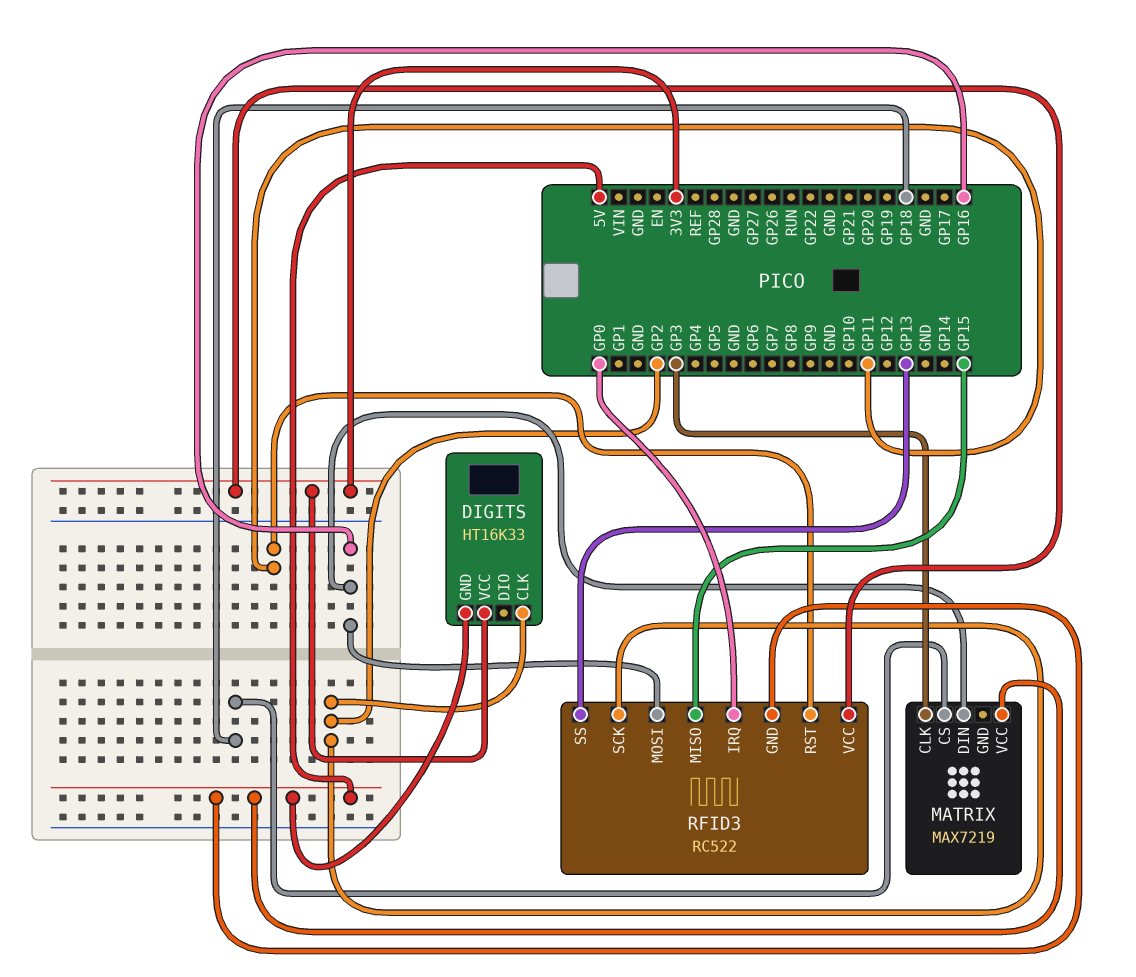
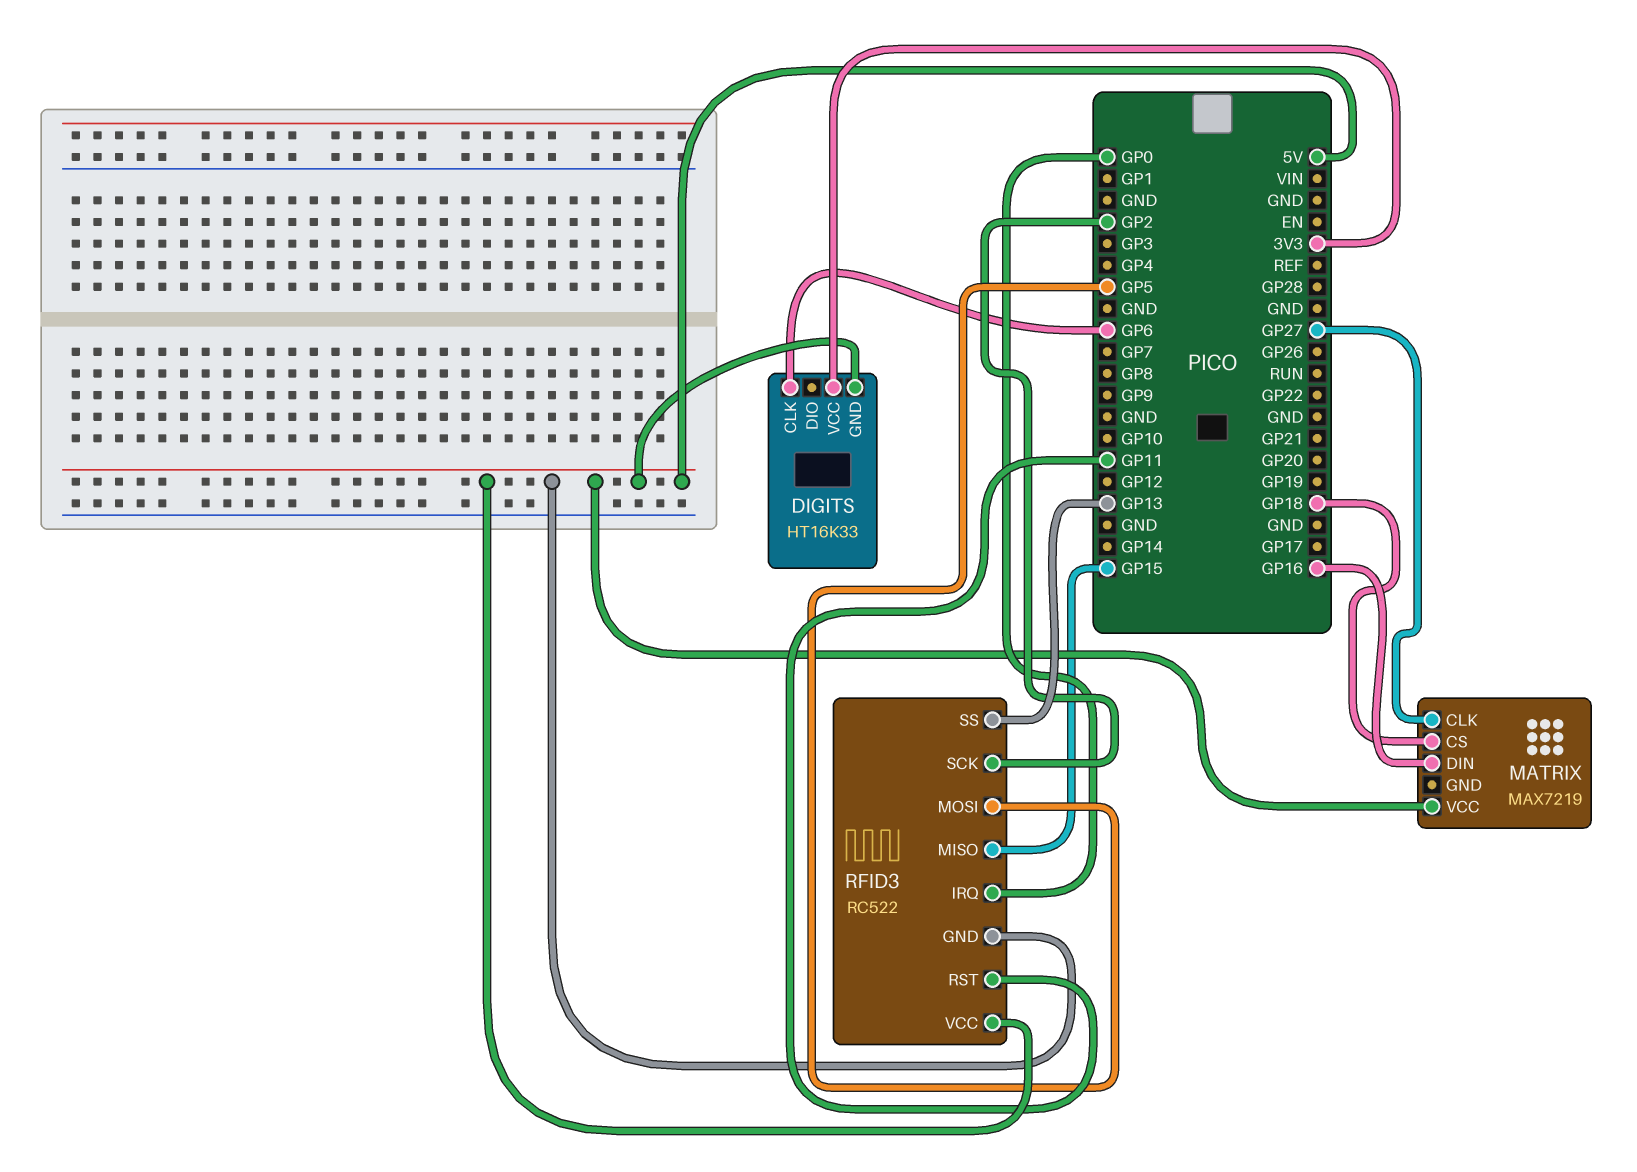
DIGITS pin CLK: GP2 -> GP6
MATRIX pin CLK: GP3 -> GP27
RFID3 pin MOSI: GP16 -> GP5
RFID3 pin VCC: 3V3 -> 5V

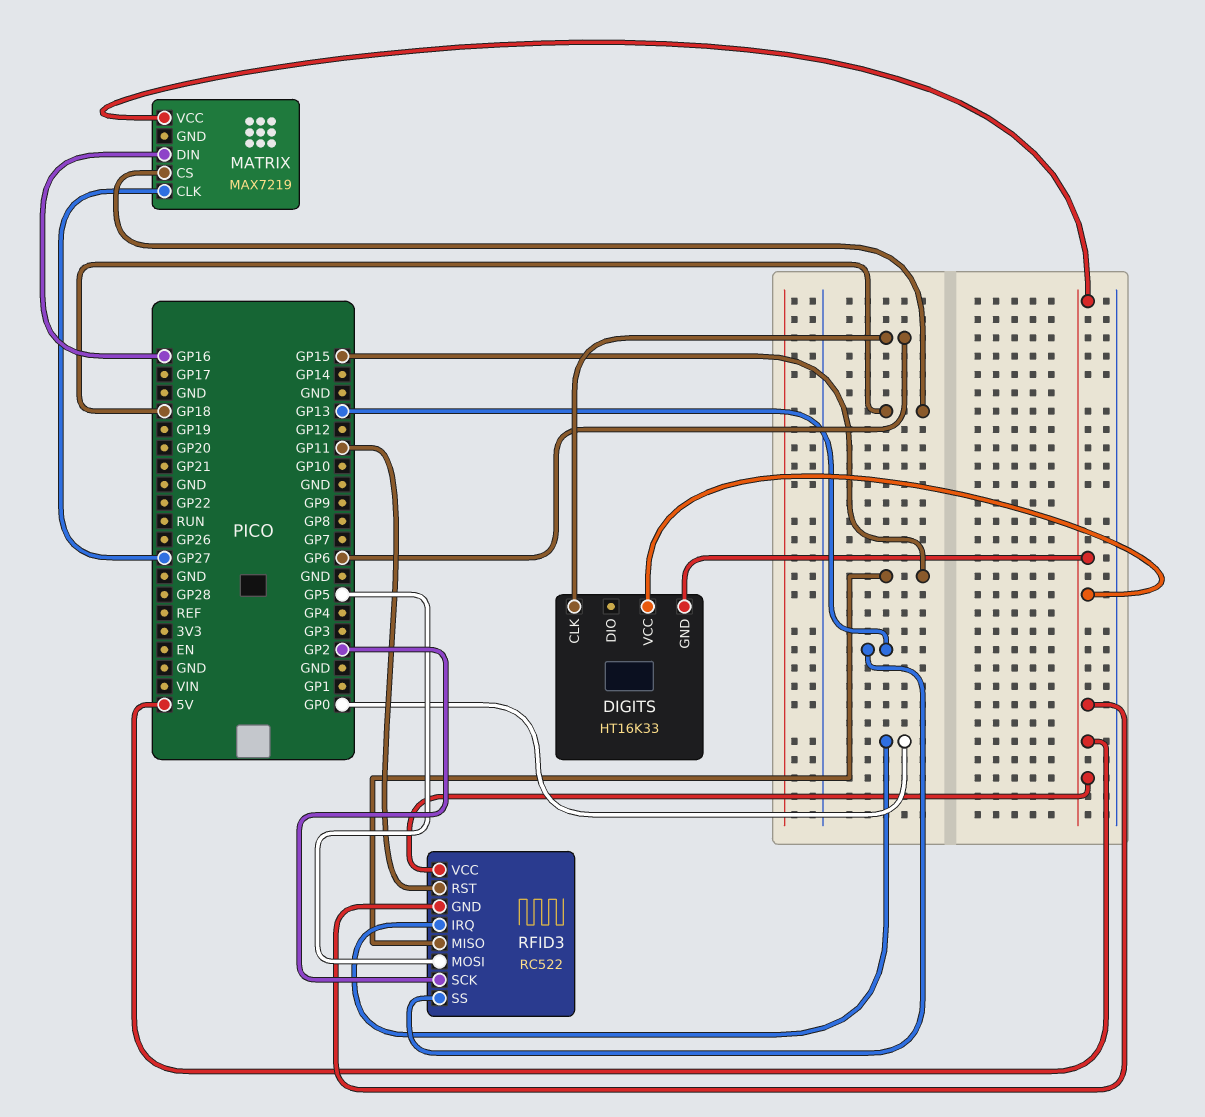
DIGITS pin VCC: 3V3 -> 5V

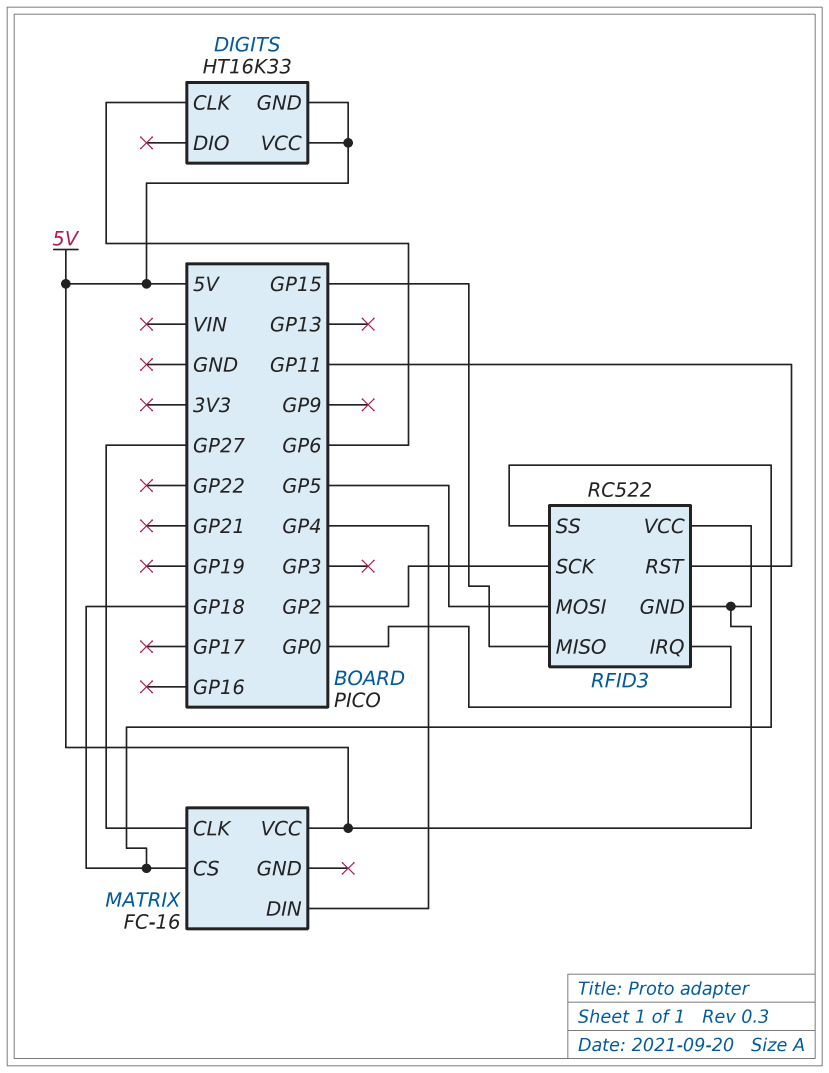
MATRIX: MAX7219 -> FC-16
MATRIX pin DIN: GP16 -> GP4
RFID3 pin SS: GP13 -> GP18

